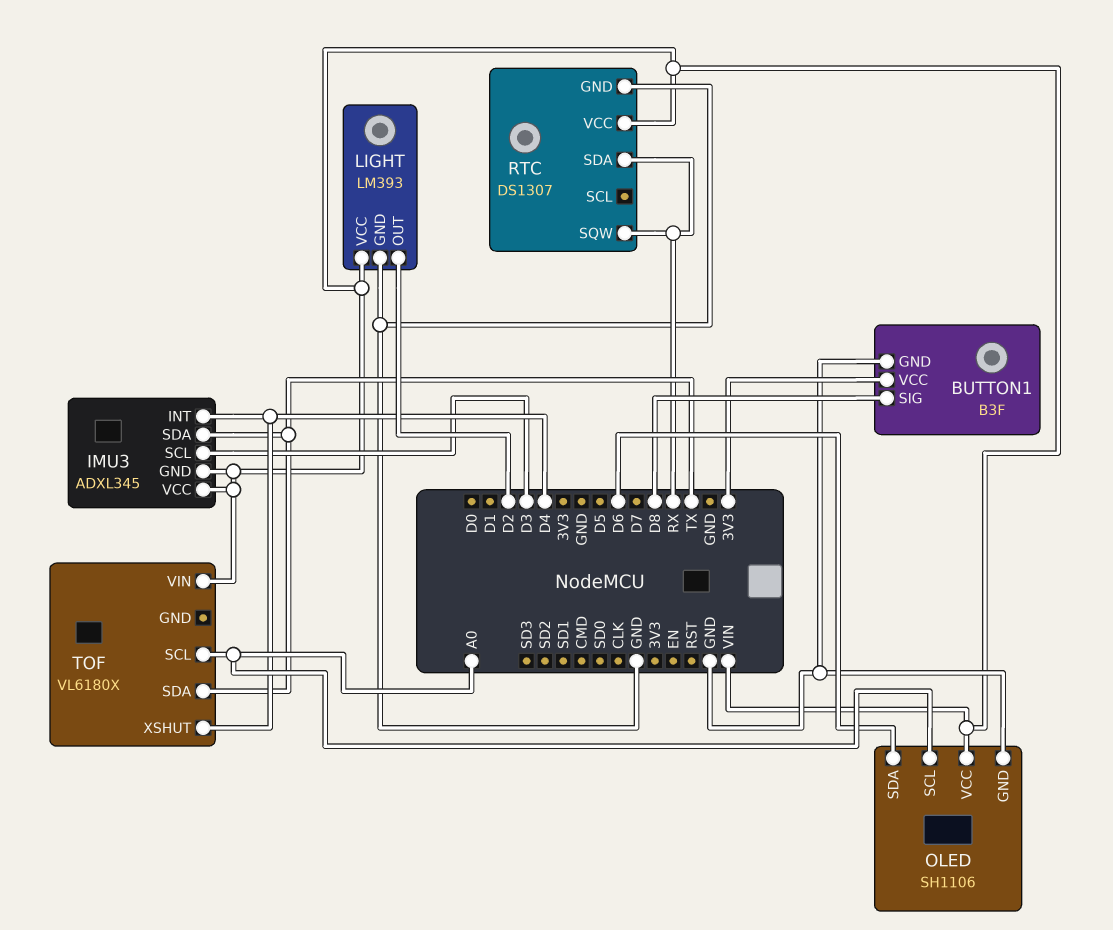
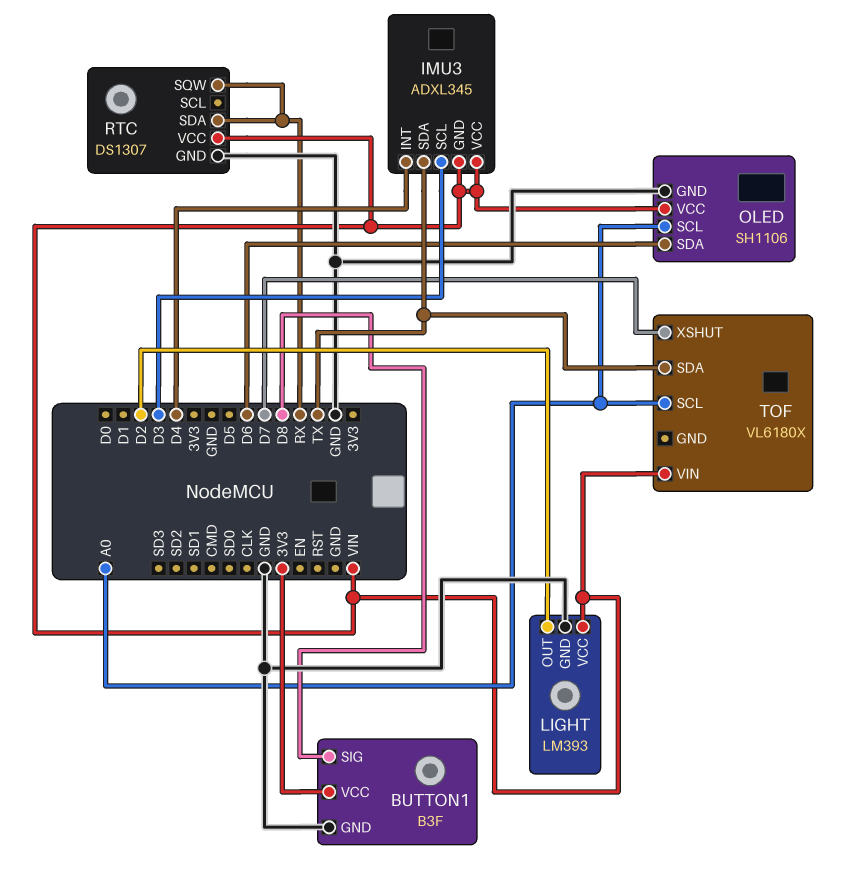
TOF pin XSHUT: D4 -> D7

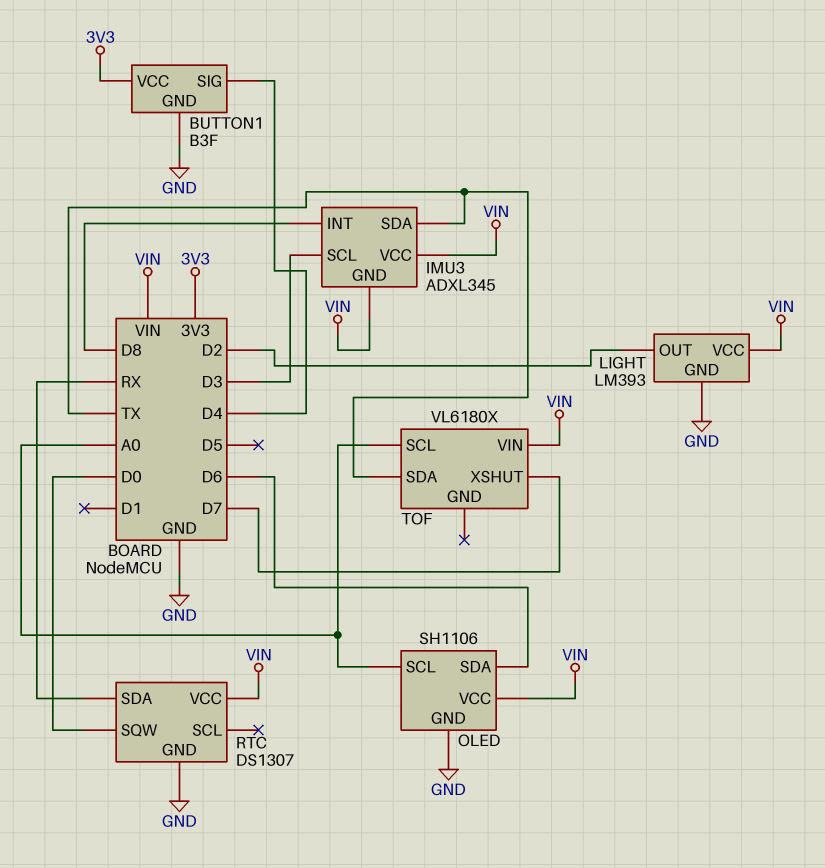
BUTTON1 pin SIG: D8 -> D4
IMU3 pin INT: D4 -> D8
RTC pin SQW: RX -> D0

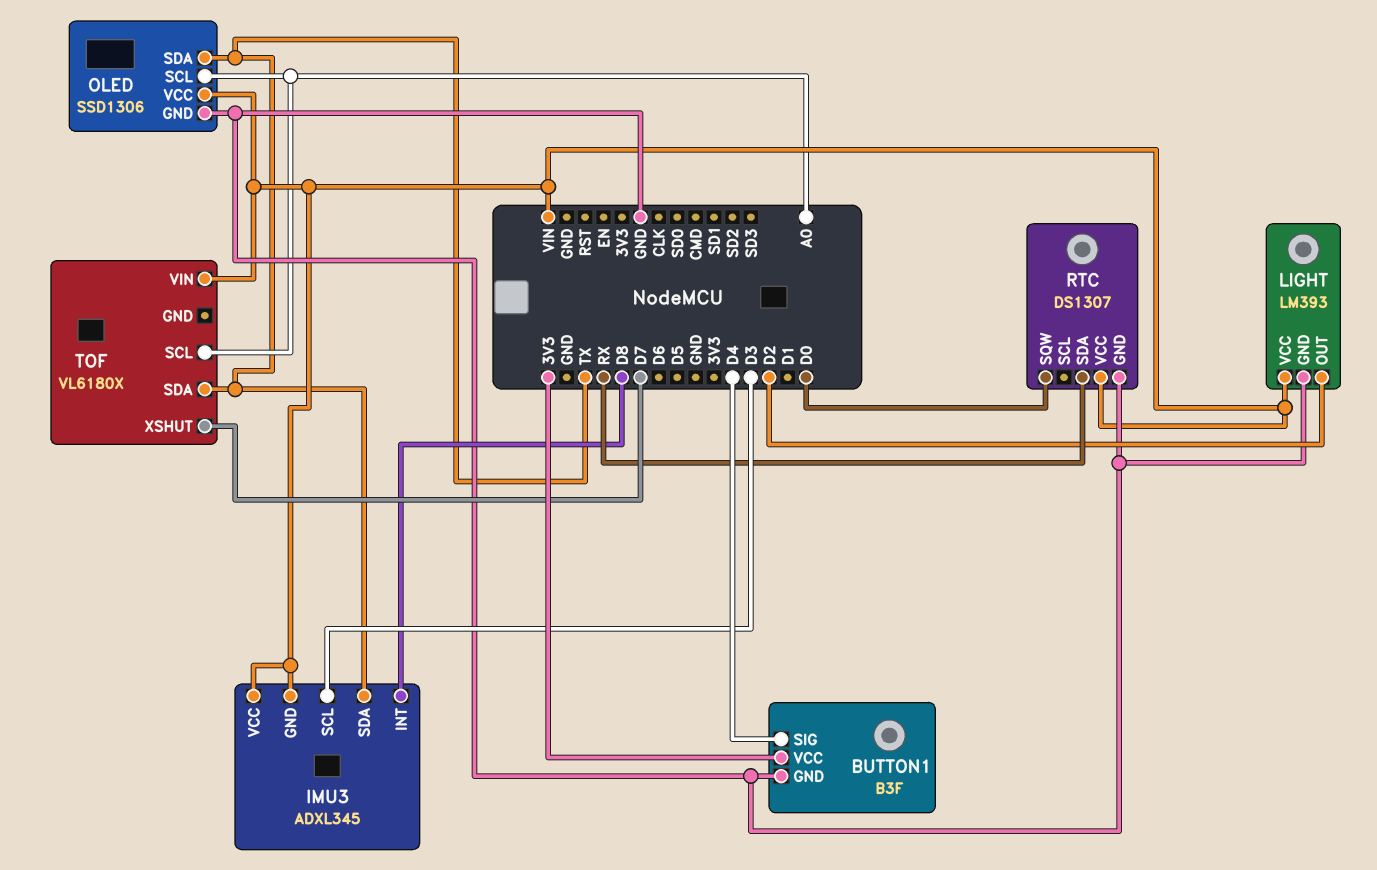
OLED: SH1106 -> SSD1306
OLED pin SDA: D6 -> TX

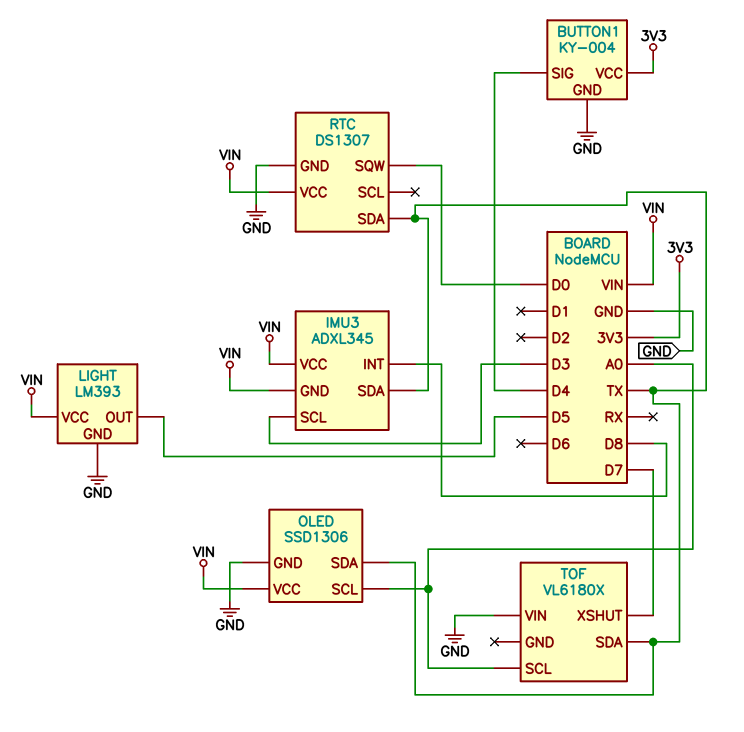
BUTTON1: B3F -> KY-004
LIGHT pin OUT: D2 -> D5
RTC pin SDA: RX -> TX
TOF pin VIN: VIN -> GND

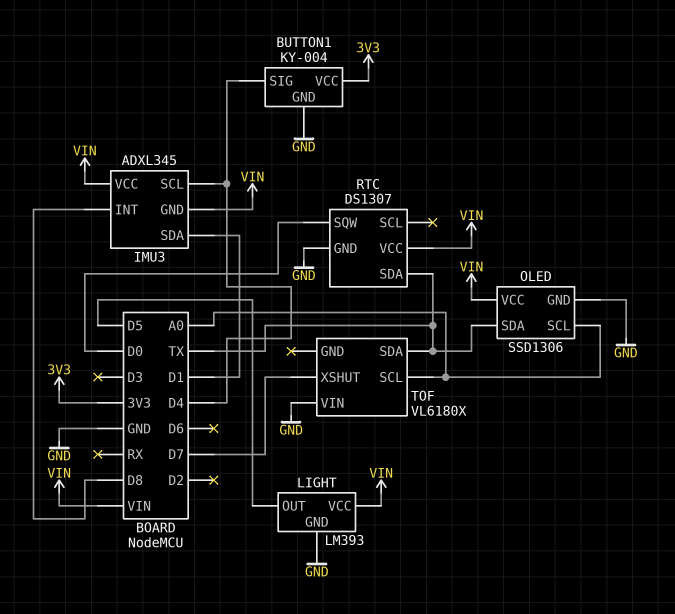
IMU3 pin SCL: D3 -> D4
IMU3 pin SDA: TX -> D1

